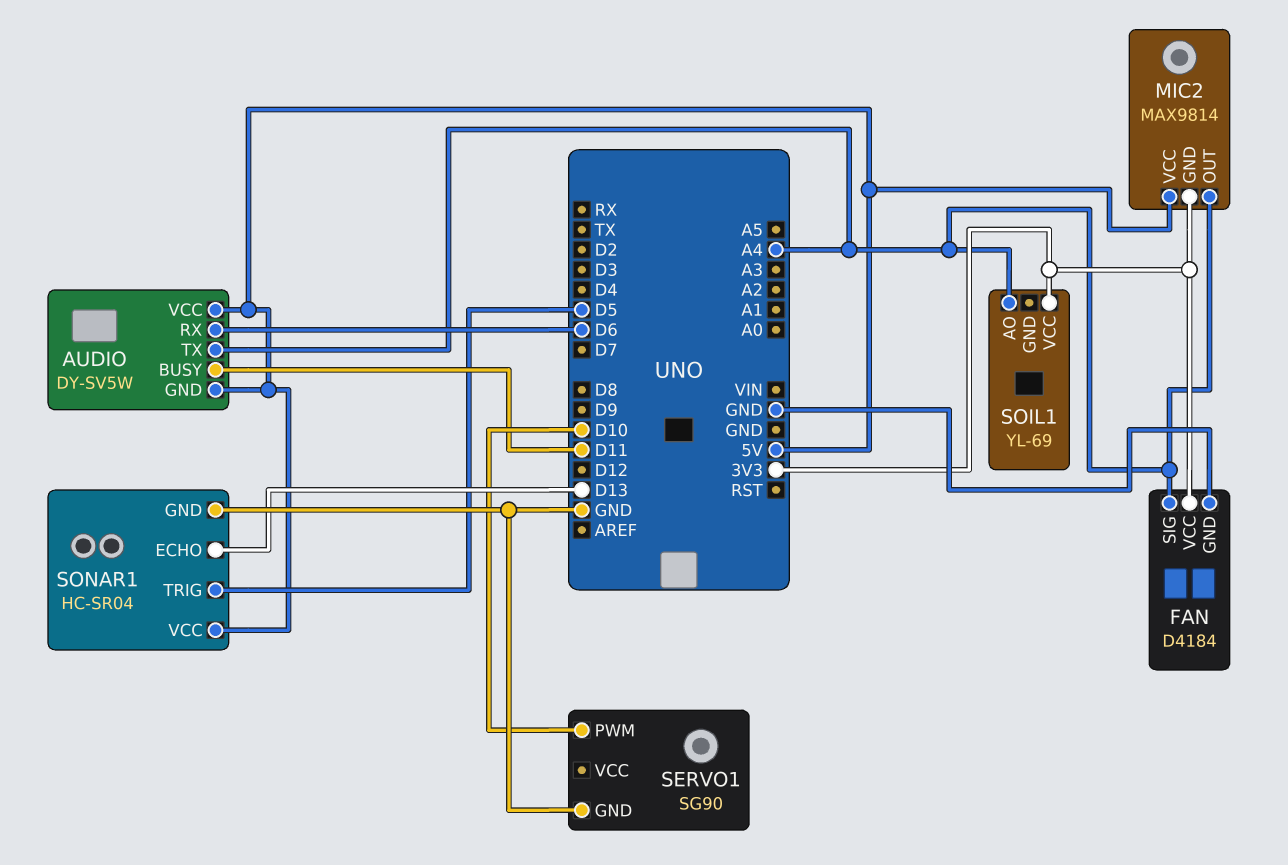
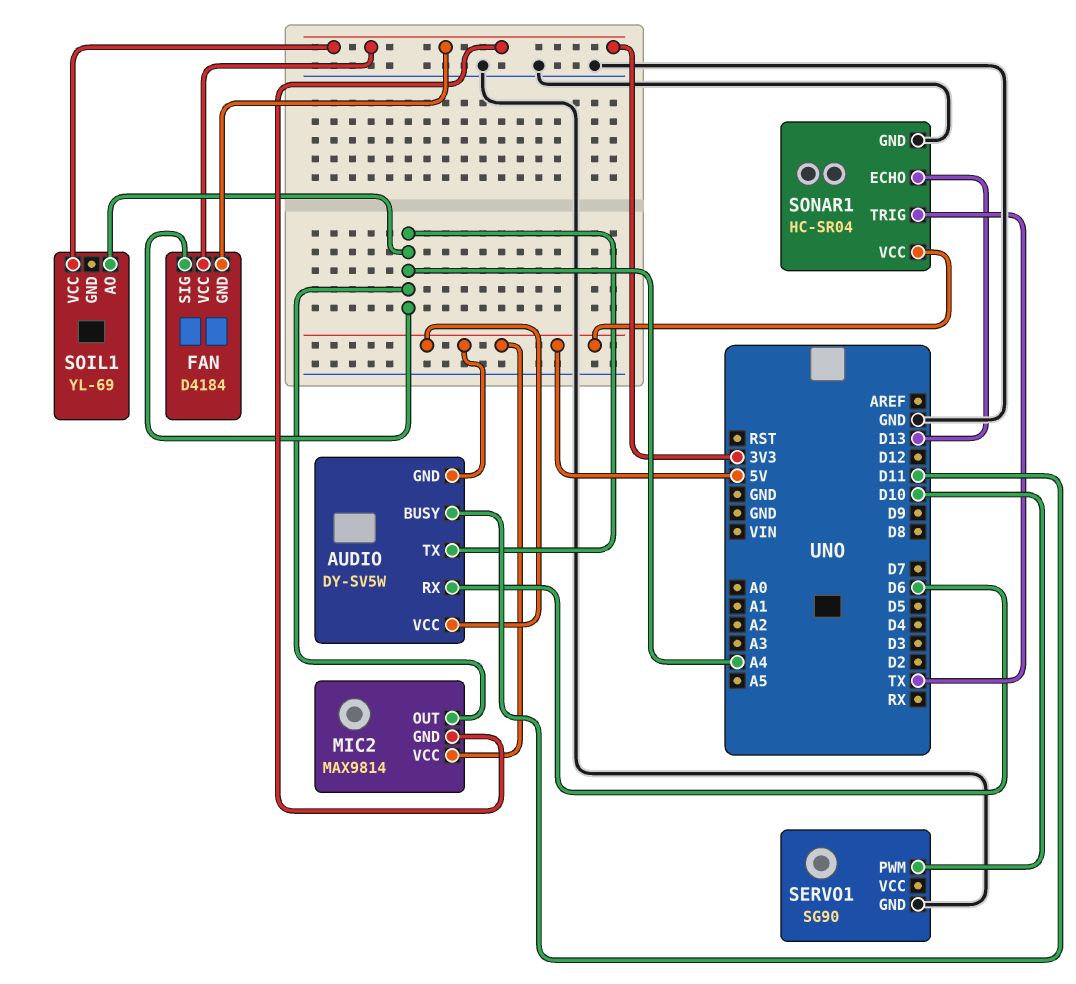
FAN pin GND: GND -> 3V3
SONAR1 pin TRIG: D5 -> TX

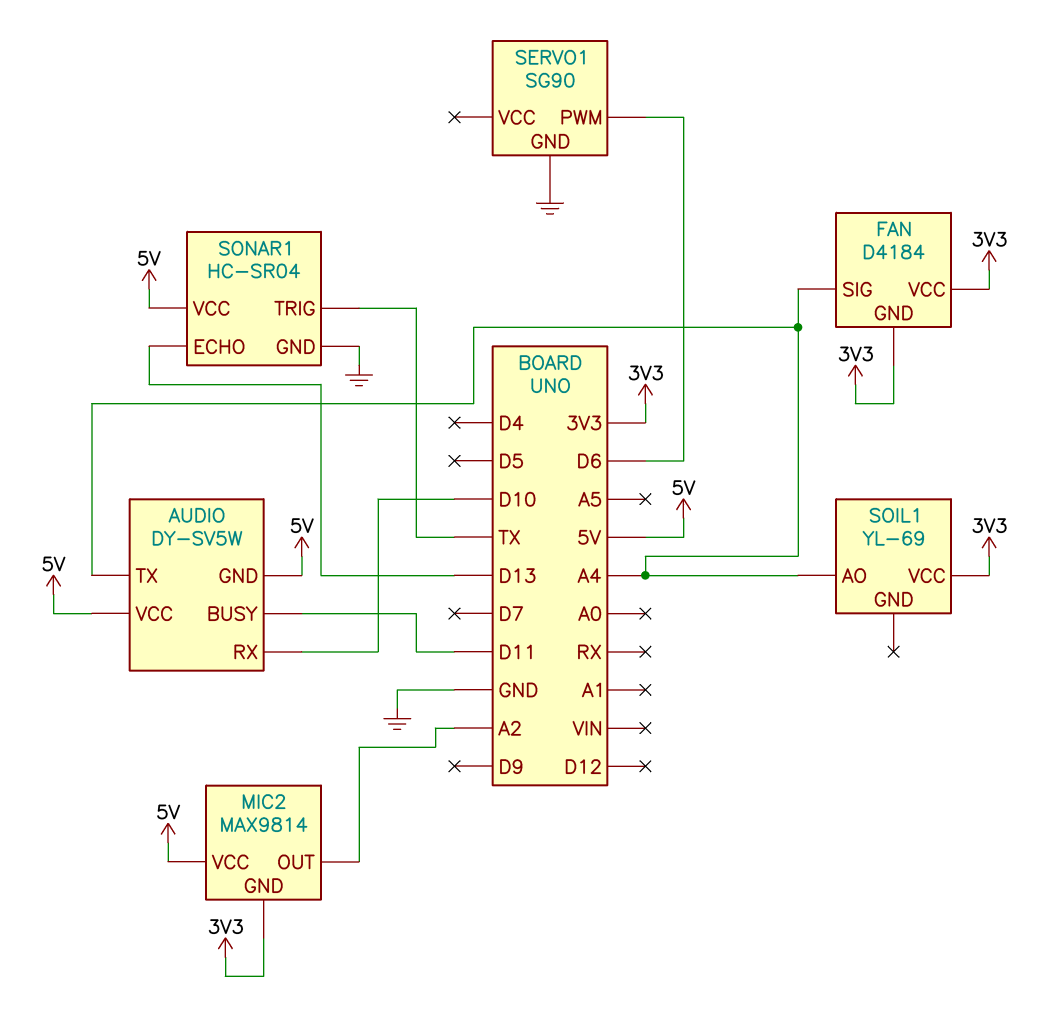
AUDIO pin RX: D6 -> D10
MIC2 pin OUT: A4 -> A2
SERVO1 pin PWM: D10 -> D6

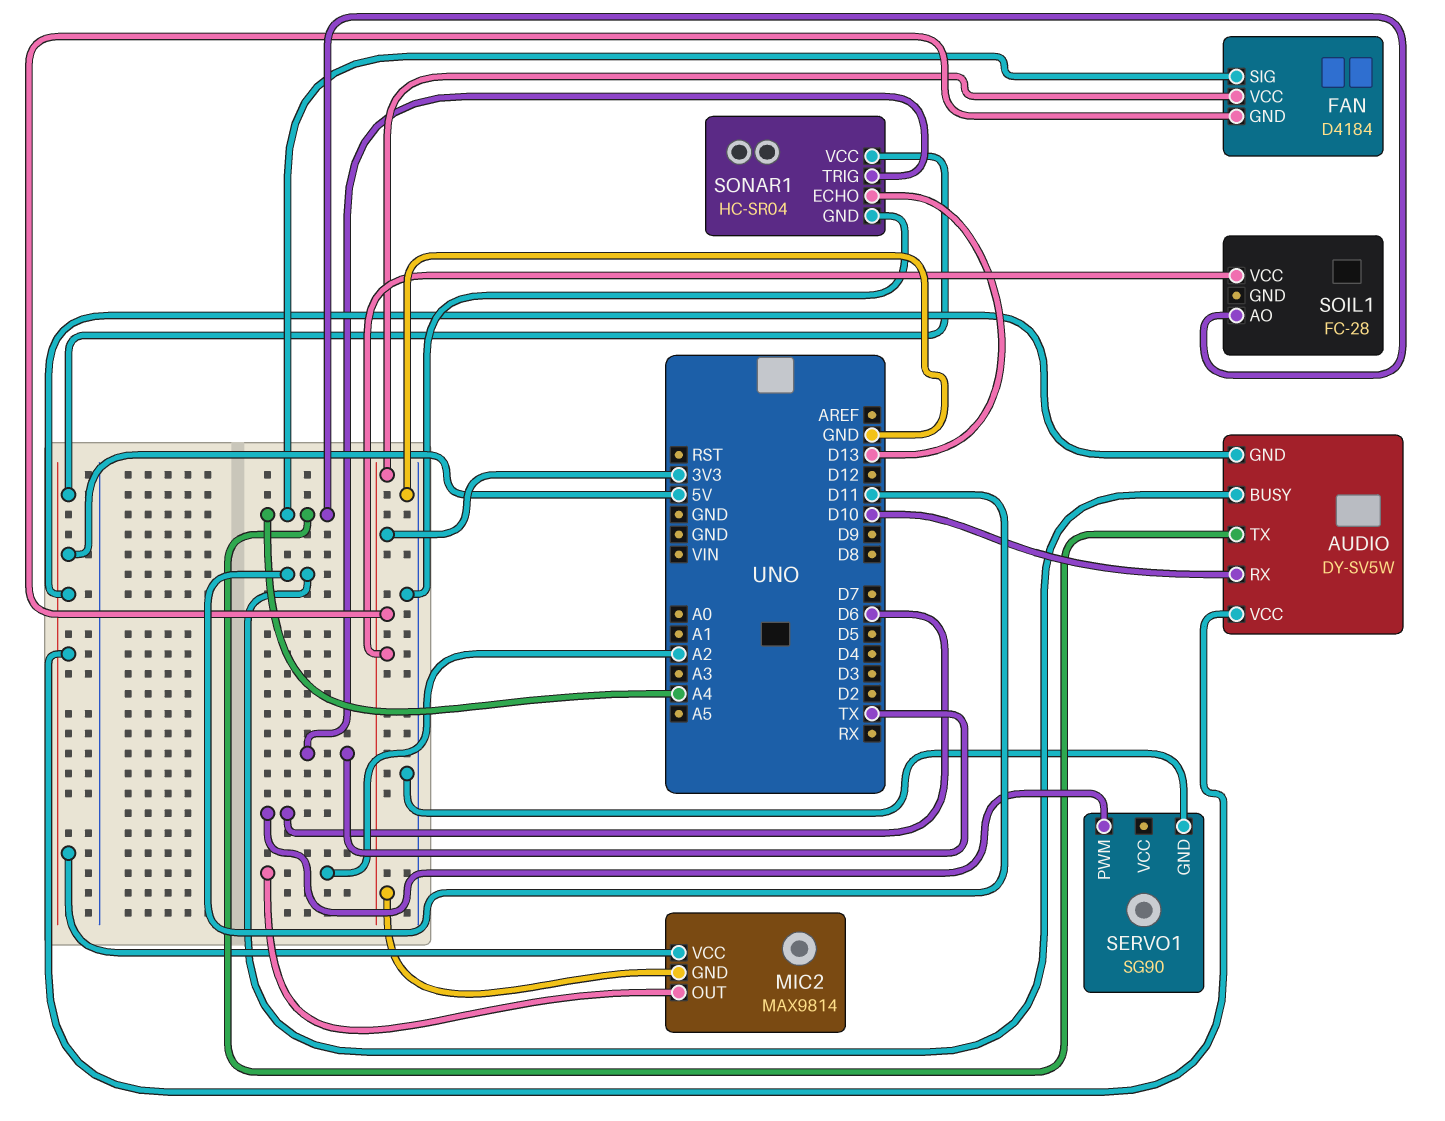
SOIL1: YL-69 -> FC-28

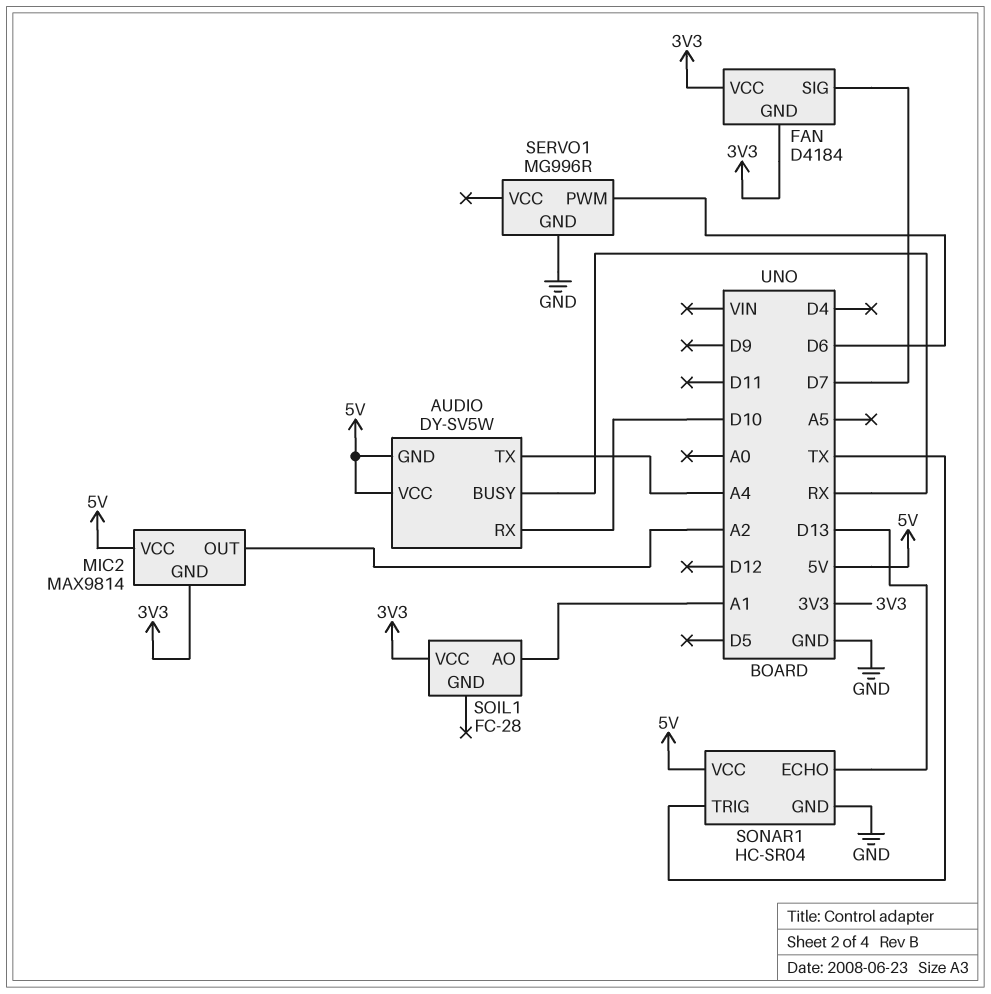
AUDIO pin BUSY: D11 -> RX
FAN pin SIG: A4 -> D7
SERVO1: SG90 -> MG996R
SOIL1 pin AO: A4 -> A1

